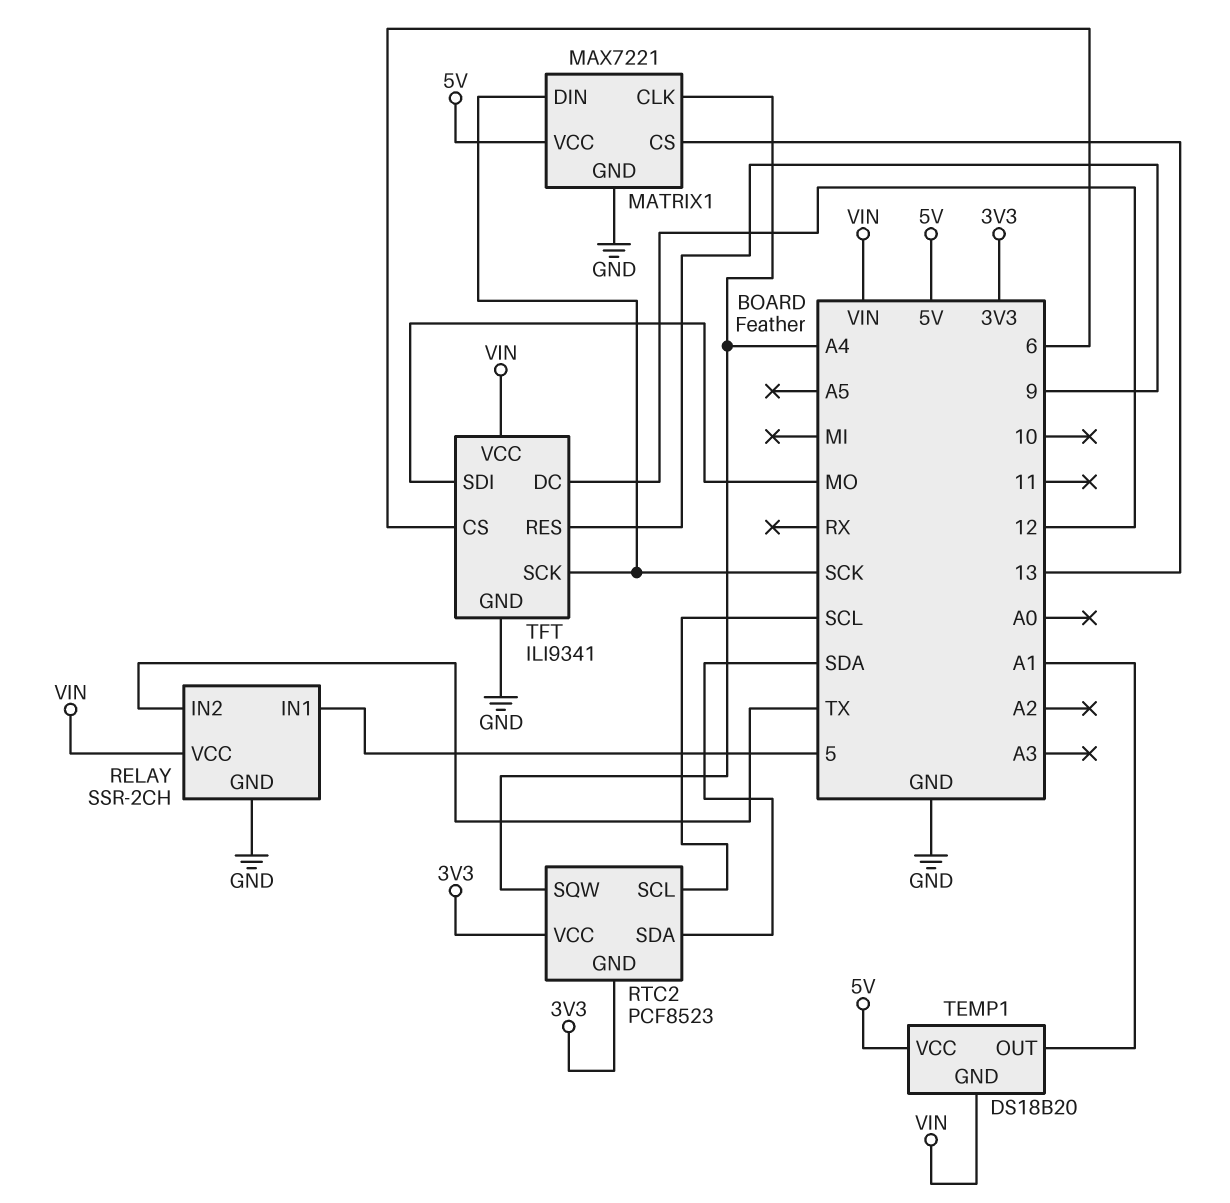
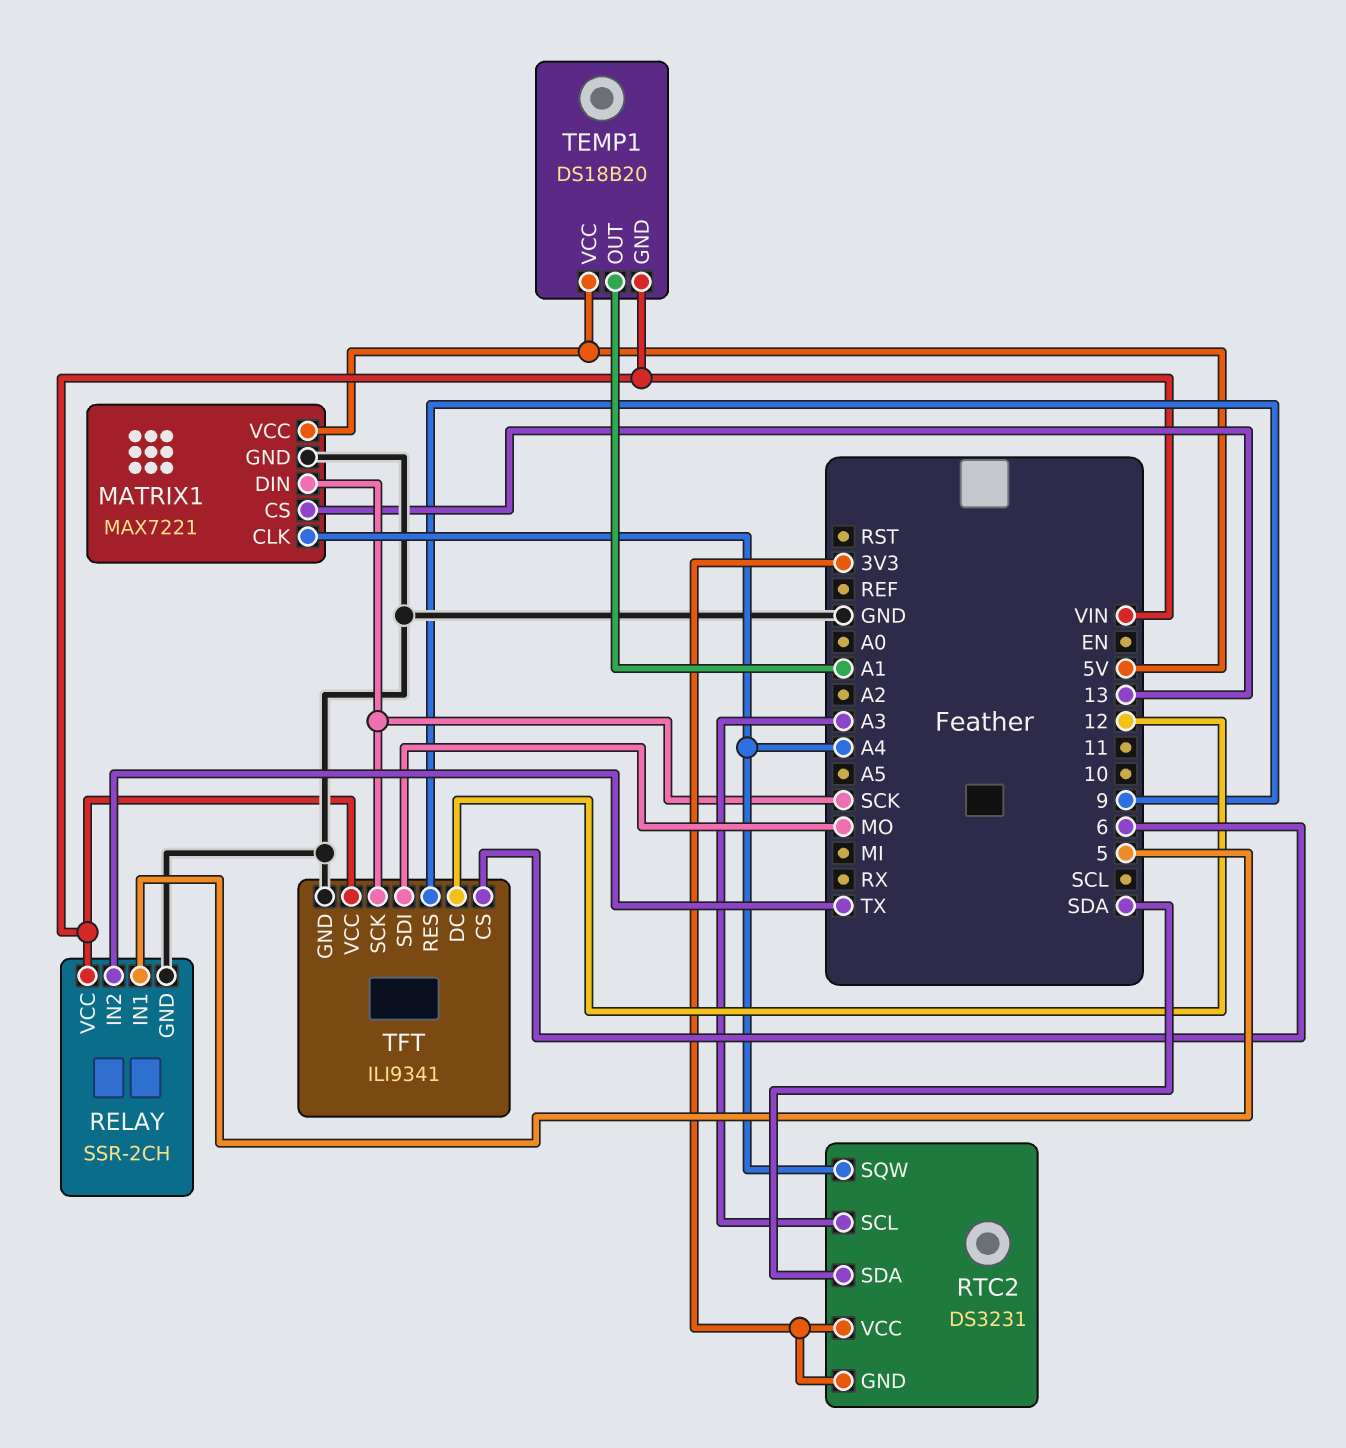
RTC2: PCF8523 -> DS3231
RTC2 pin SCL: SCL -> A3

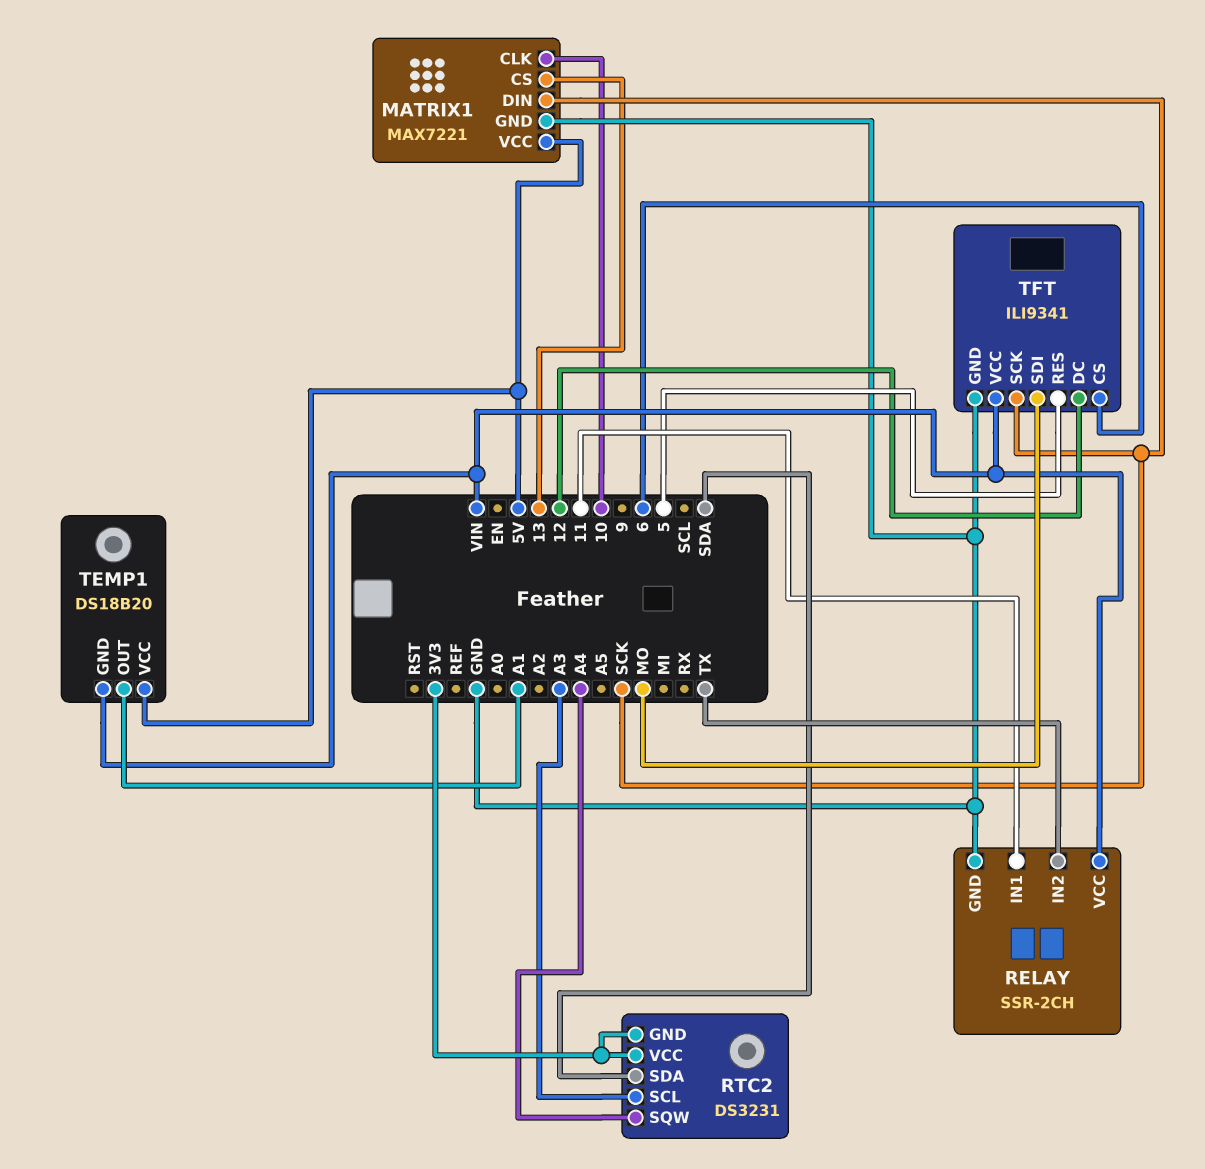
MATRIX1 pin CLK: A4 -> 10
RELAY pin IN1: 5 -> 11
TFT pin RES: 9 -> 5

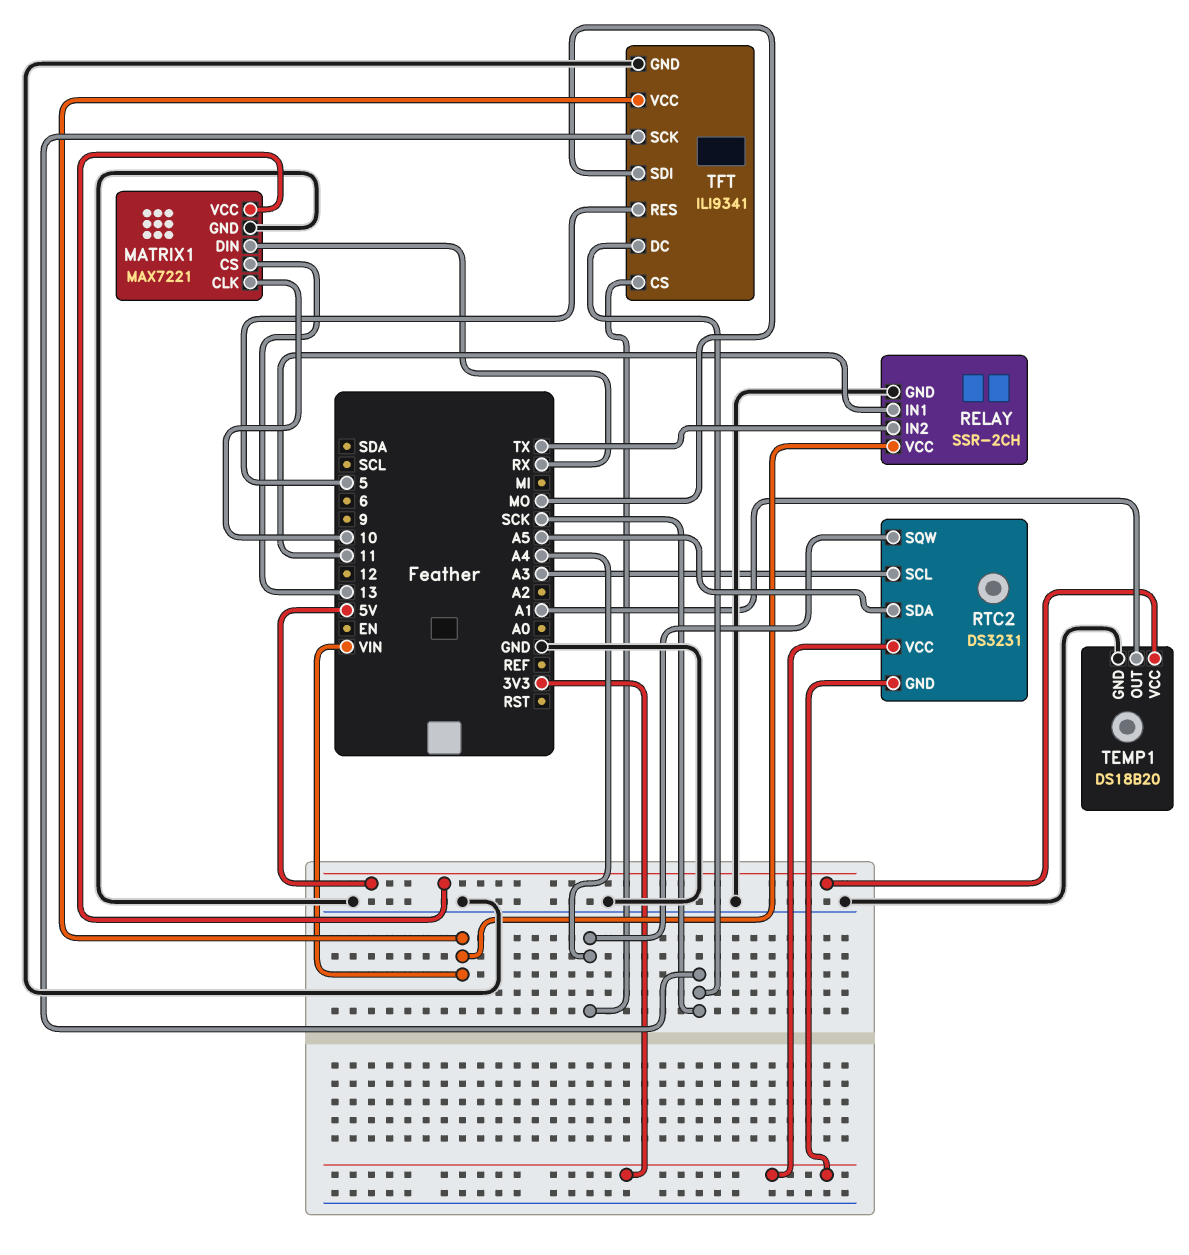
MATRIX1 pin DIN: SCK -> RX
RTC2 pin SDA: SDA -> A5
TEMP1 pin GND: VIN -> GND
TFT pin CS: 6 -> A4
TFT pin DC: 12 -> SCK

